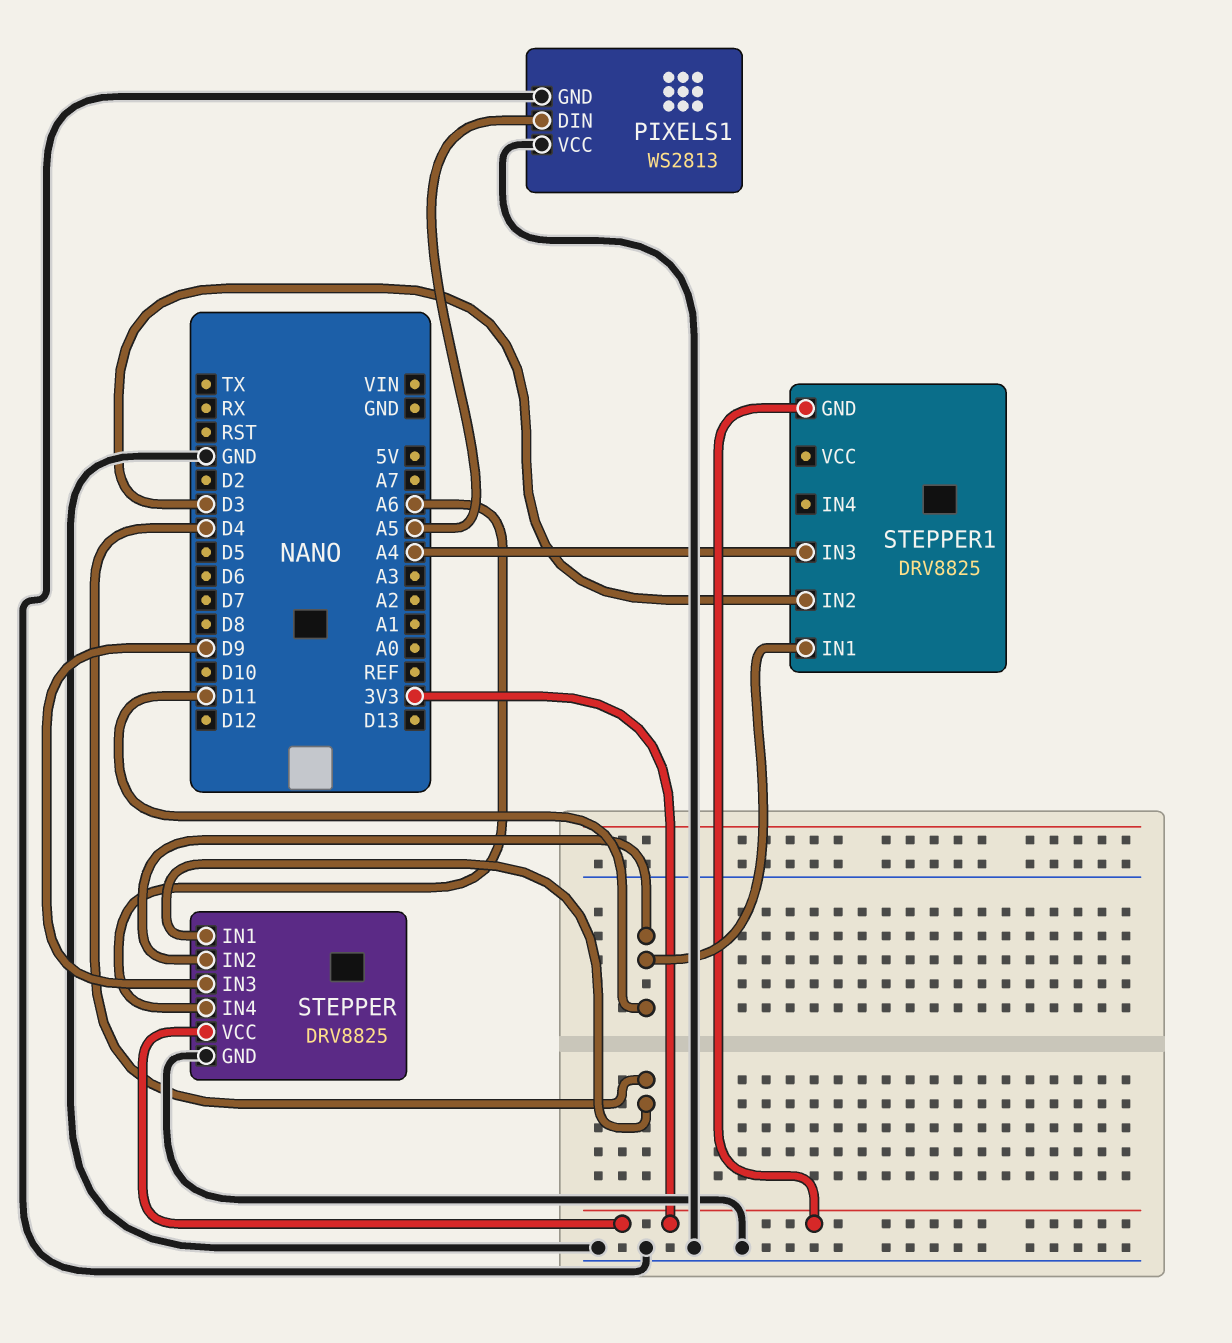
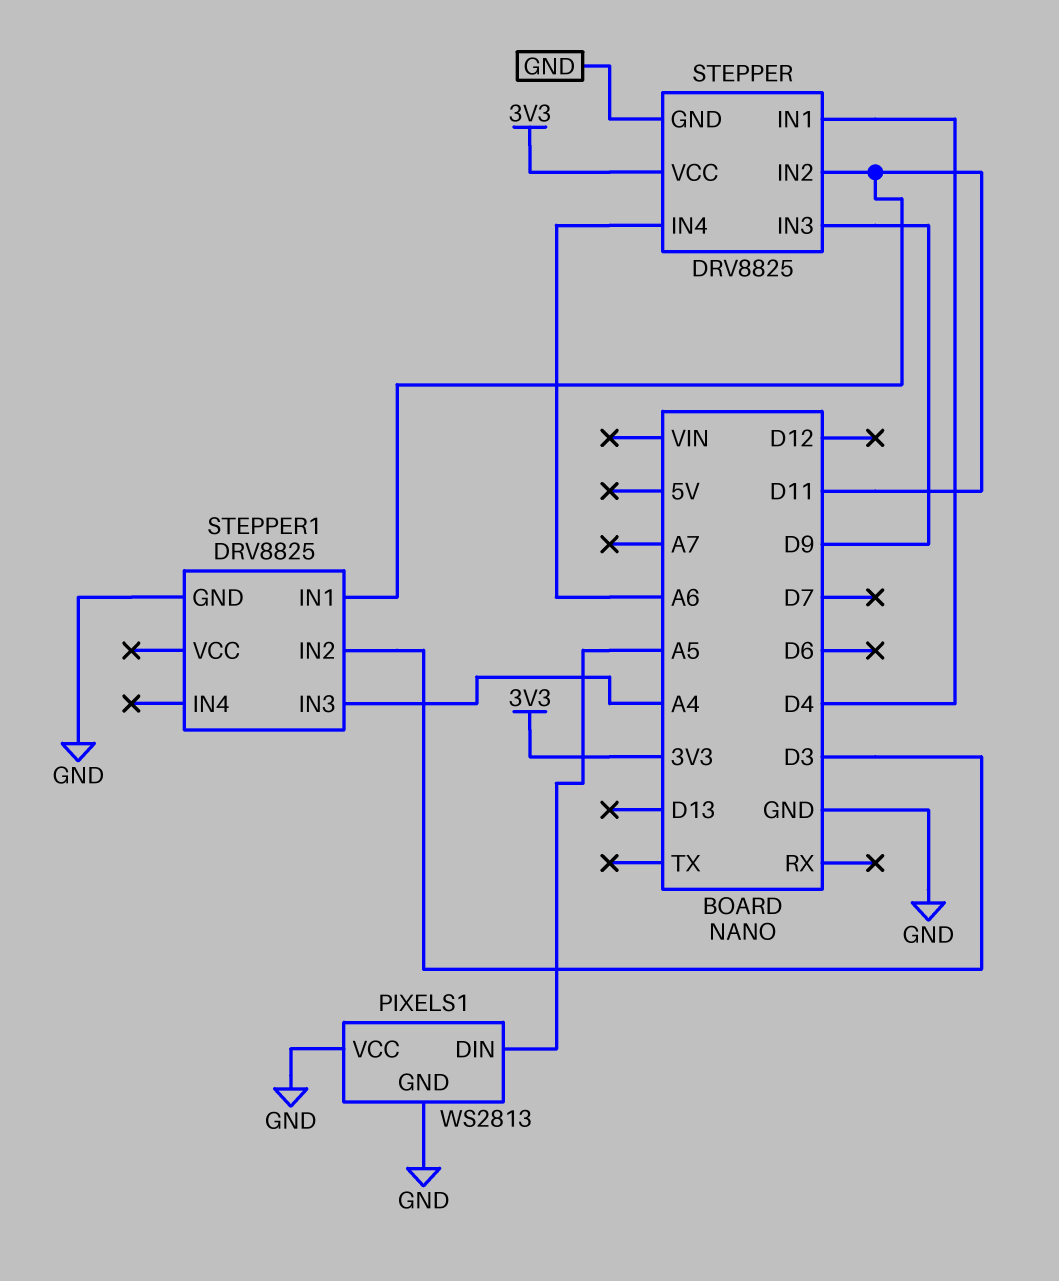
STEPPER1 pin GND: 3V3 -> GND

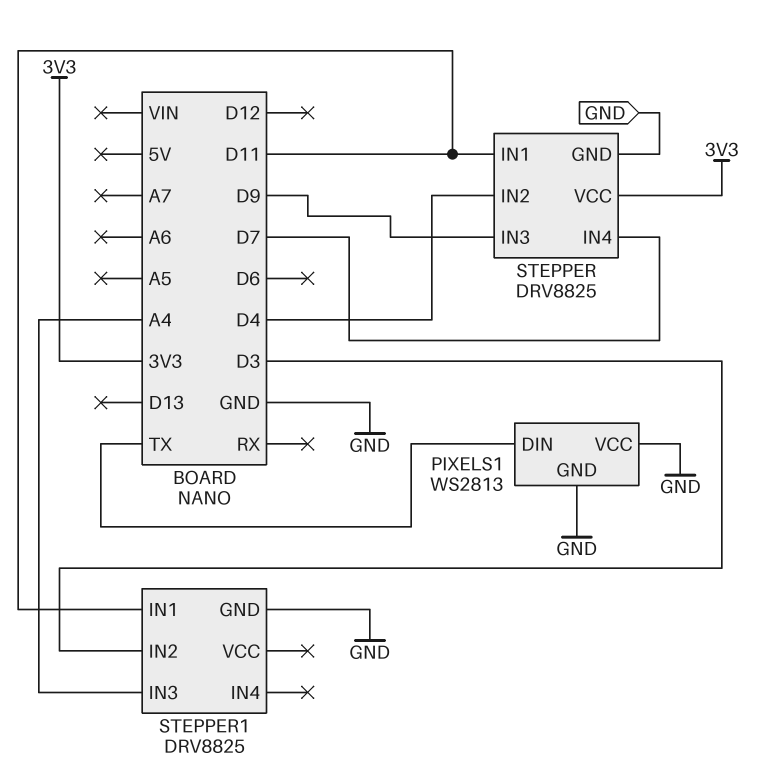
PIXELS1 pin DIN: A5 -> TX
STEPPER pin IN1: D4 -> D11
STEPPER pin IN2: D11 -> D4
STEPPER pin IN4: A6 -> D7

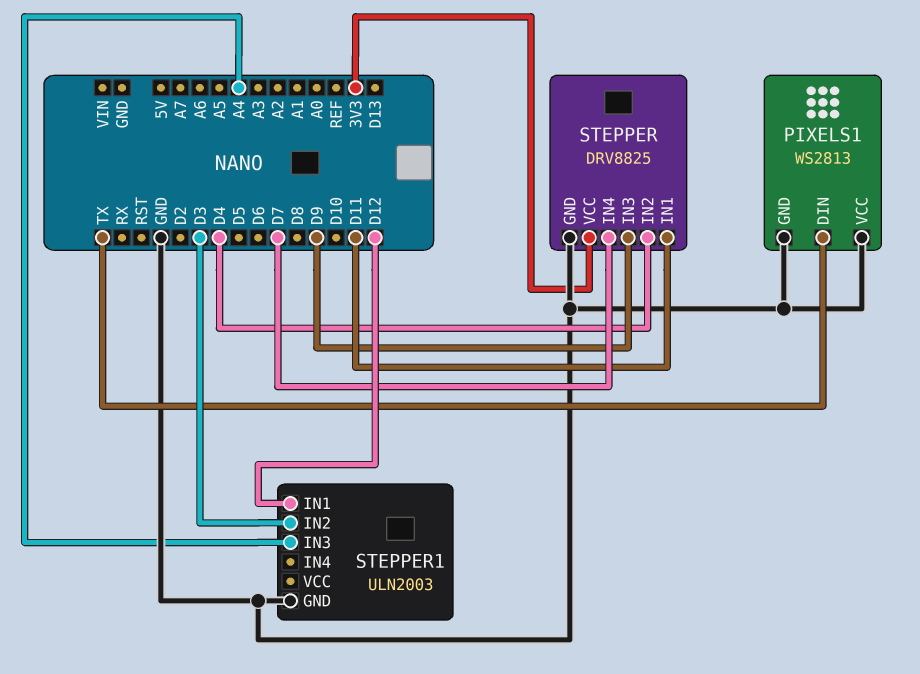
STEPPER1: DRV8825 -> ULN2003
STEPPER1 pin IN1: D11 -> D12

